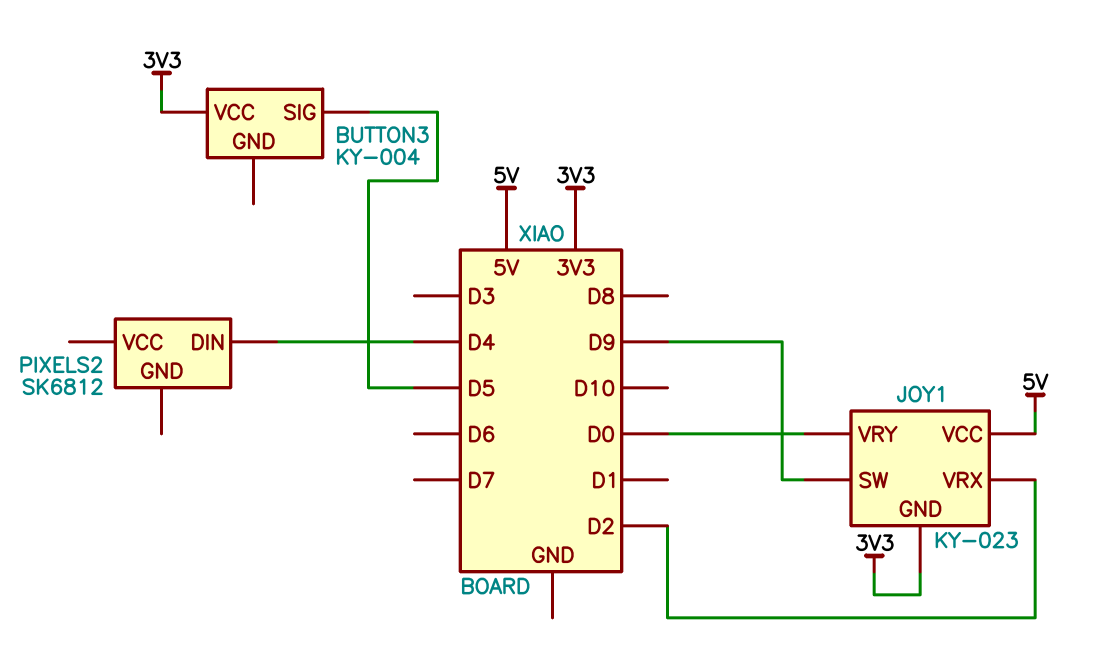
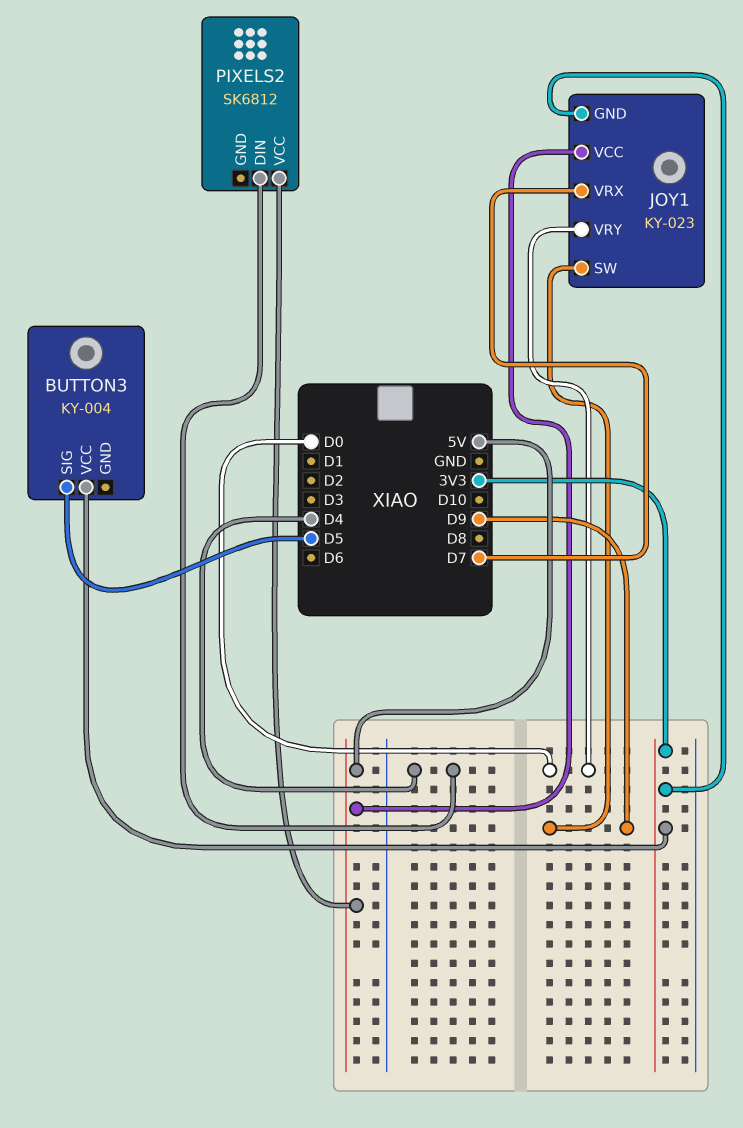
JOY1 pin VRX: D2 -> D7
PIXELS2 pin VCC: none -> 5V

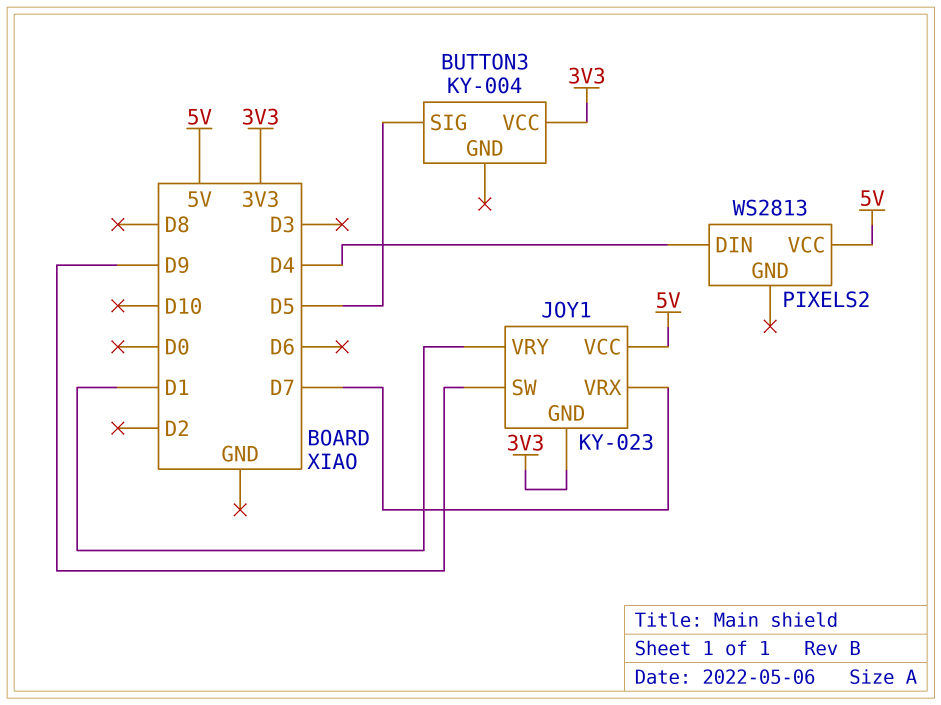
JOY1 pin VRY: D0 -> D1
PIXELS2: SK6812 -> WS2813

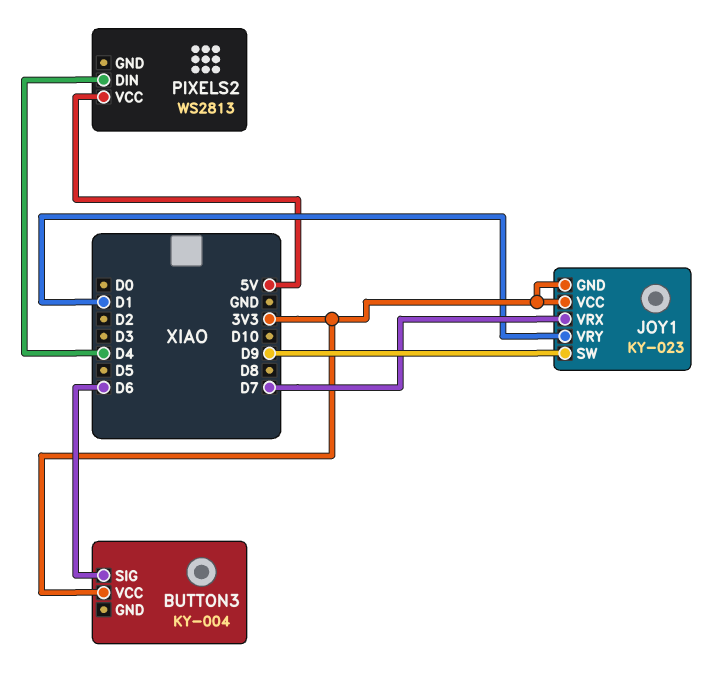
BUTTON3 pin SIG: D5 -> D6
JOY1 pin VCC: 5V -> 3V3

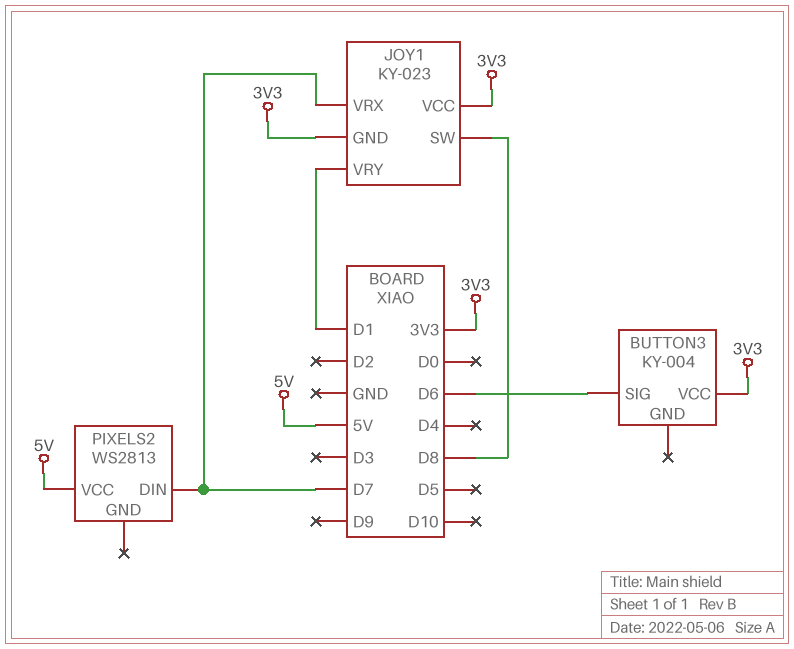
JOY1 pin SW: D9 -> D8
PIXELS2 pin DIN: D4 -> D7

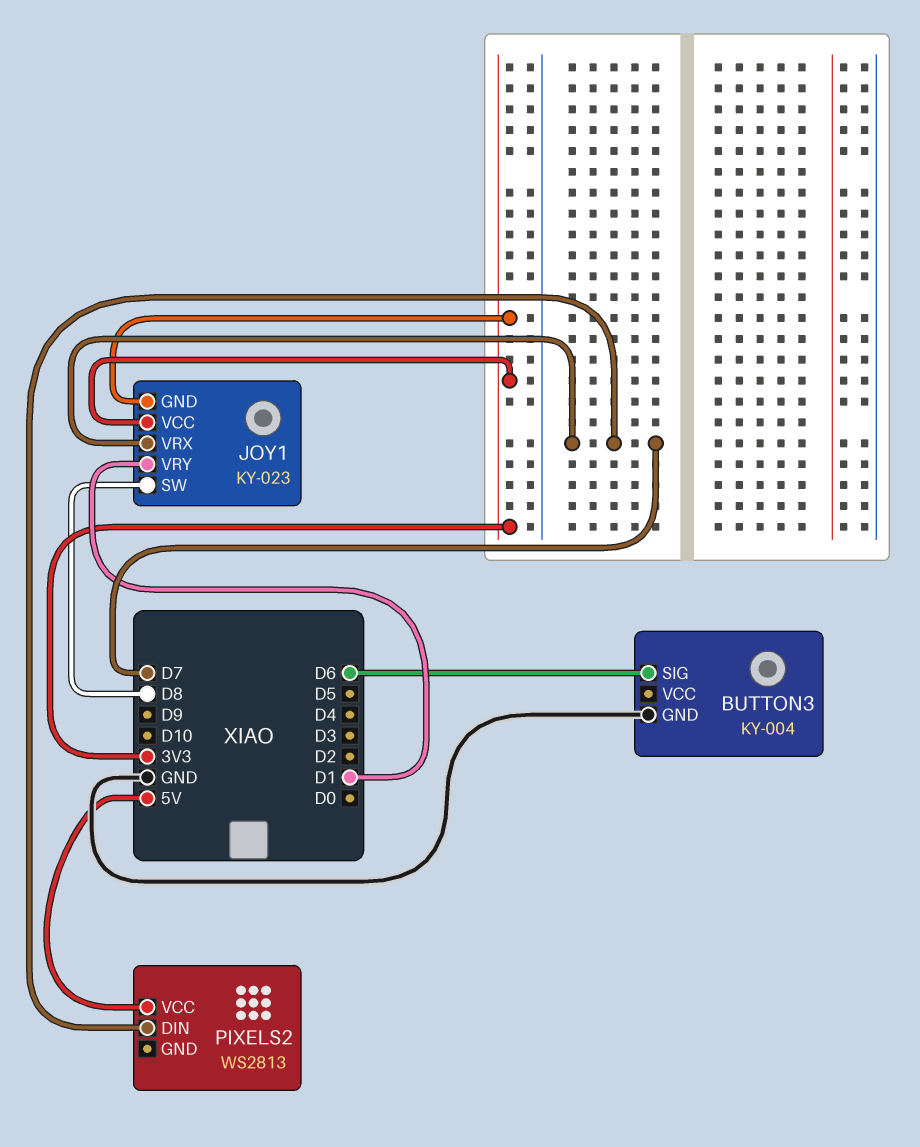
BUTTON3 pin GND: none -> GND
BUTTON3 pin VCC: 3V3 -> none

